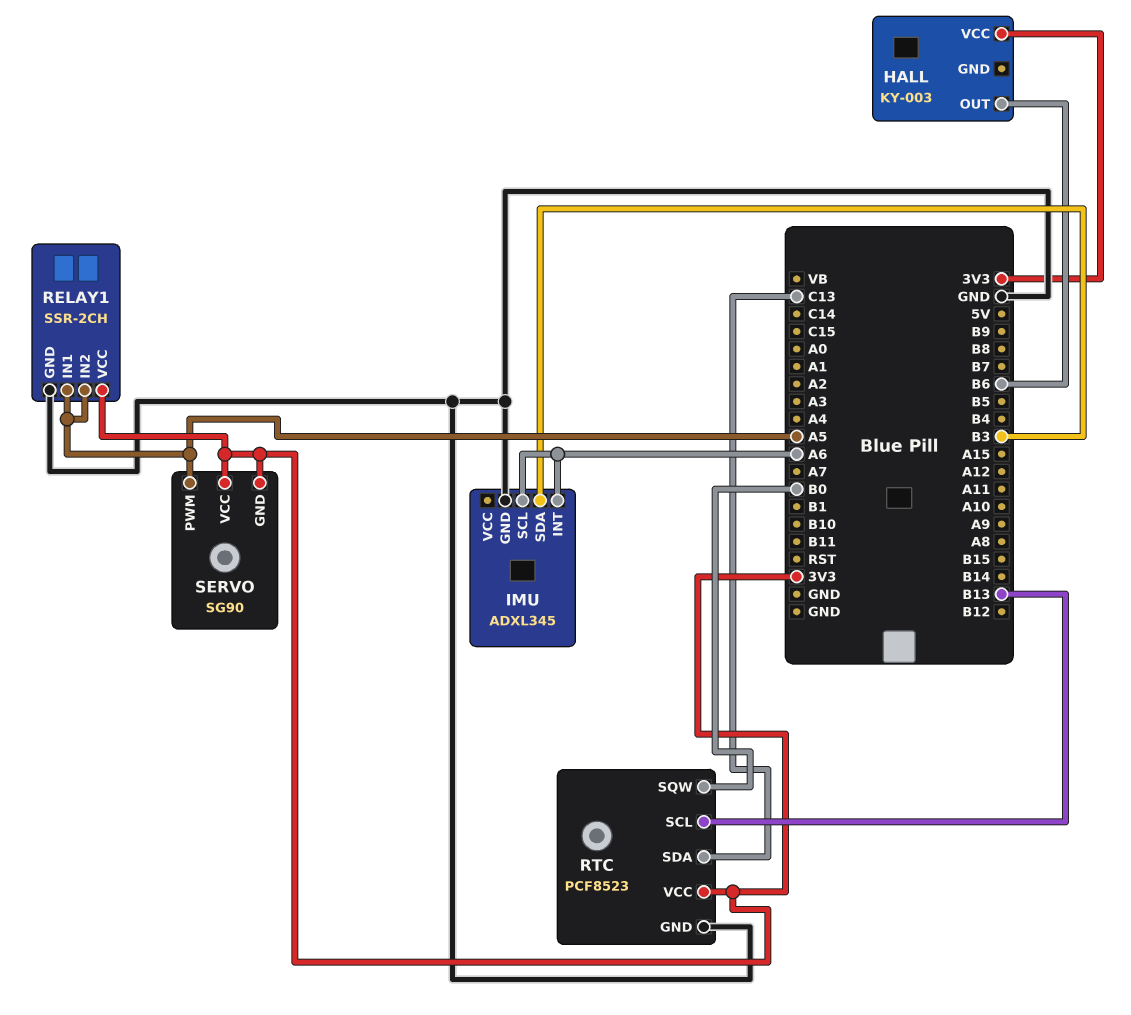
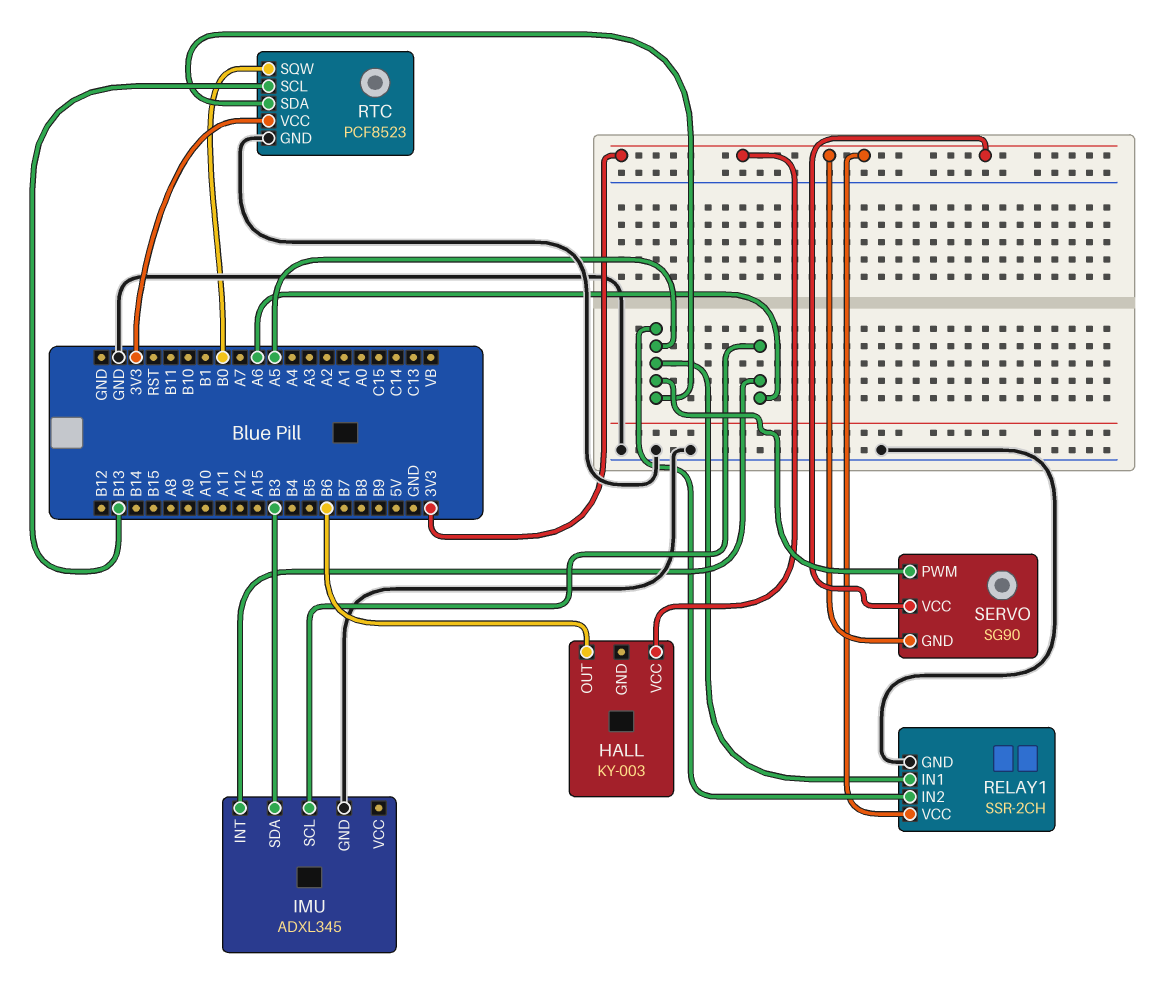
RTC pin SDA: C13 -> A5

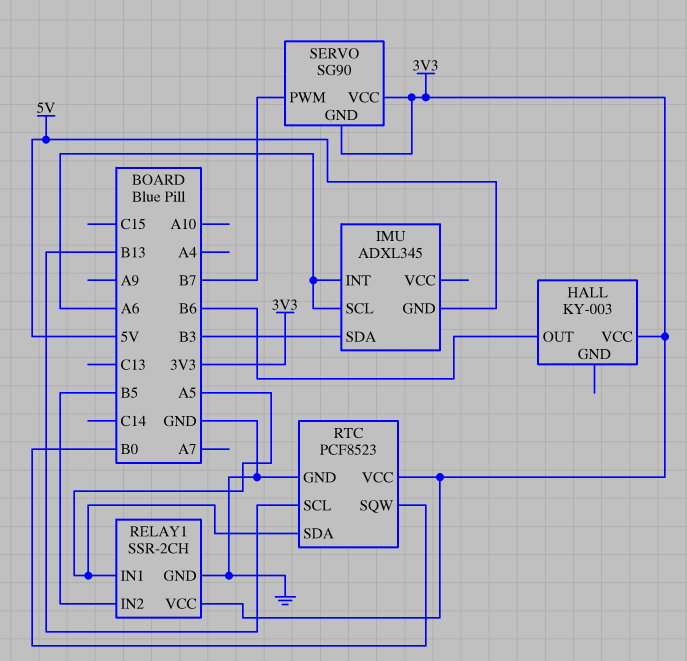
IMU pin GND: GND -> 5V
RELAY1 pin IN2: A5 -> B5
SERVO pin PWM: A5 -> B7

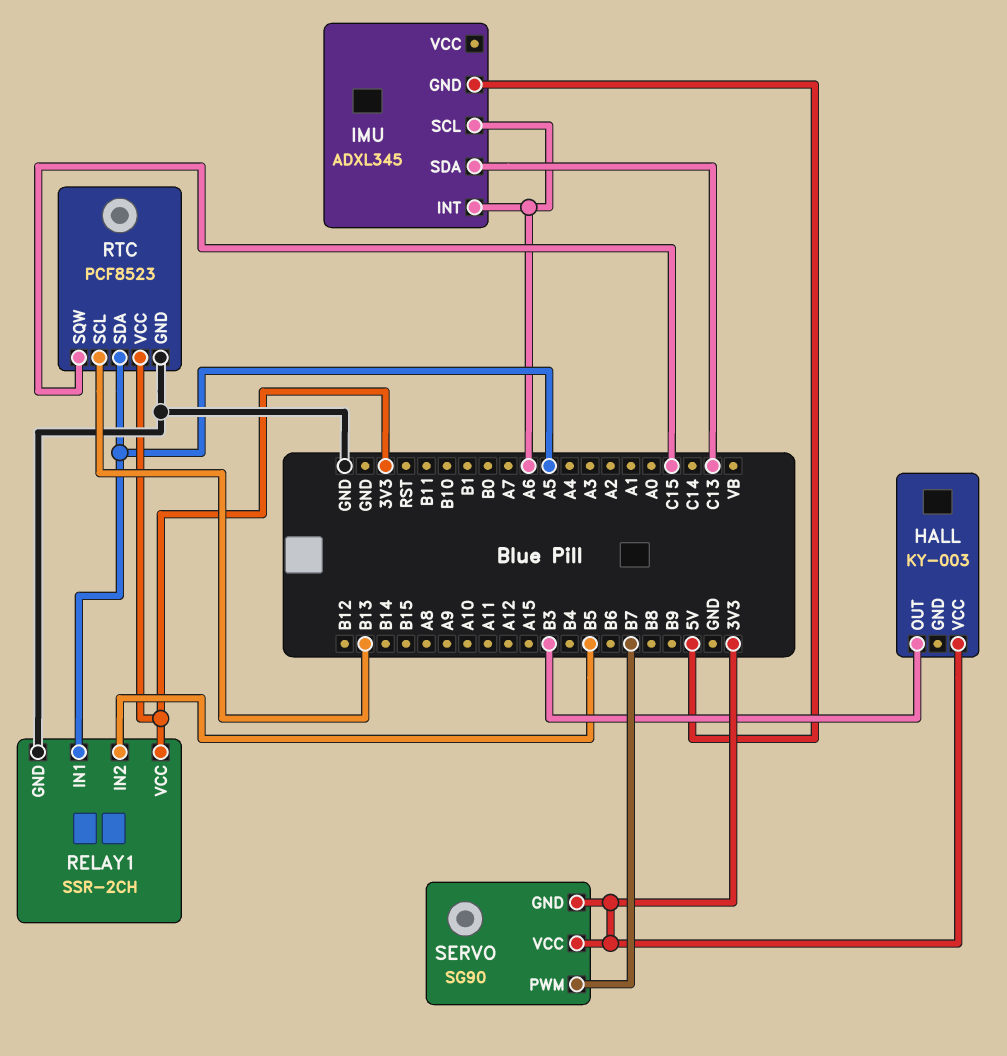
HALL pin OUT: B6 -> B3
IMU pin SDA: B3 -> C13
RTC pin SQW: B0 -> C15

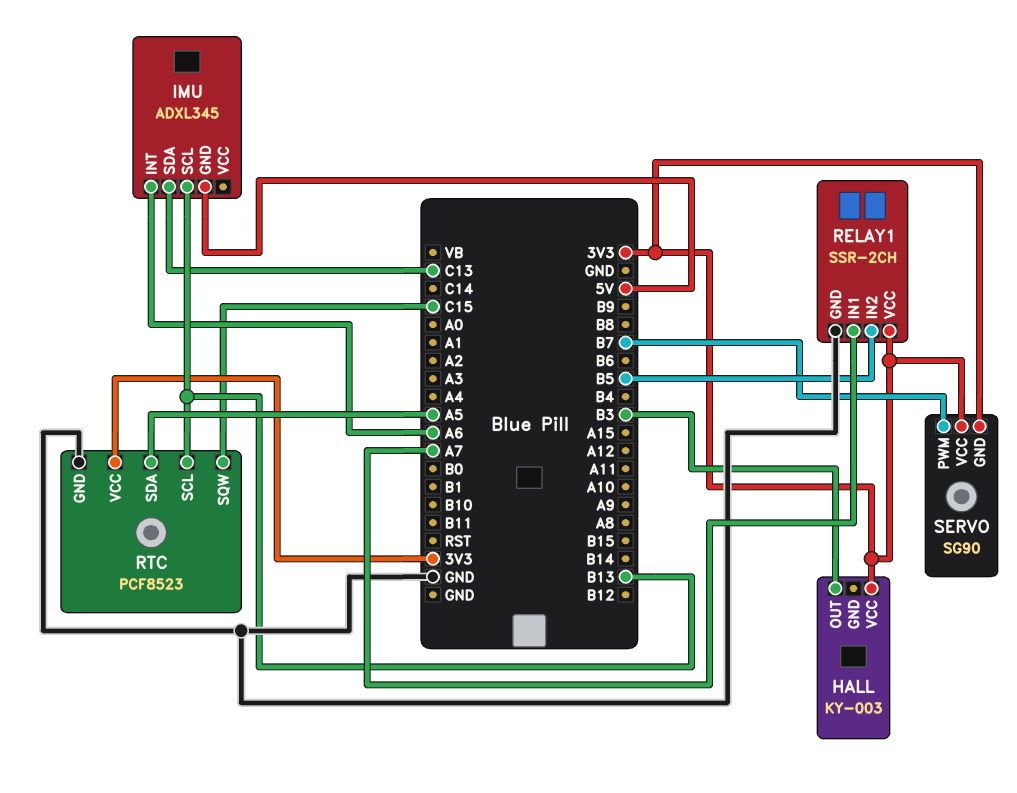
IMU pin SCL: A6 -> B13
RELAY1 pin IN1: A5 -> A7

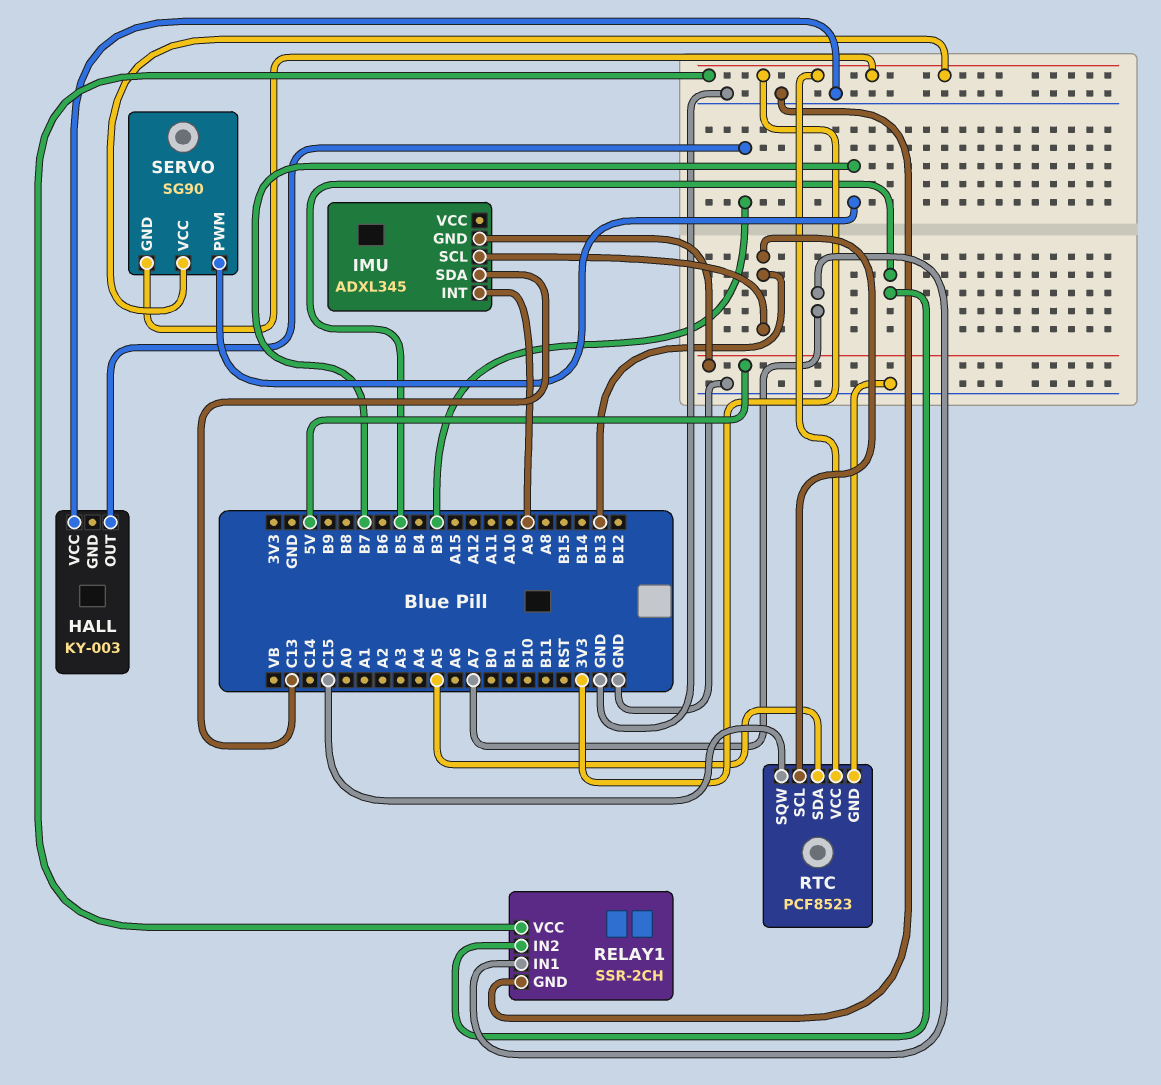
HALL pin VCC: 3V3 -> GND
IMU pin INT: A6 -> A9

